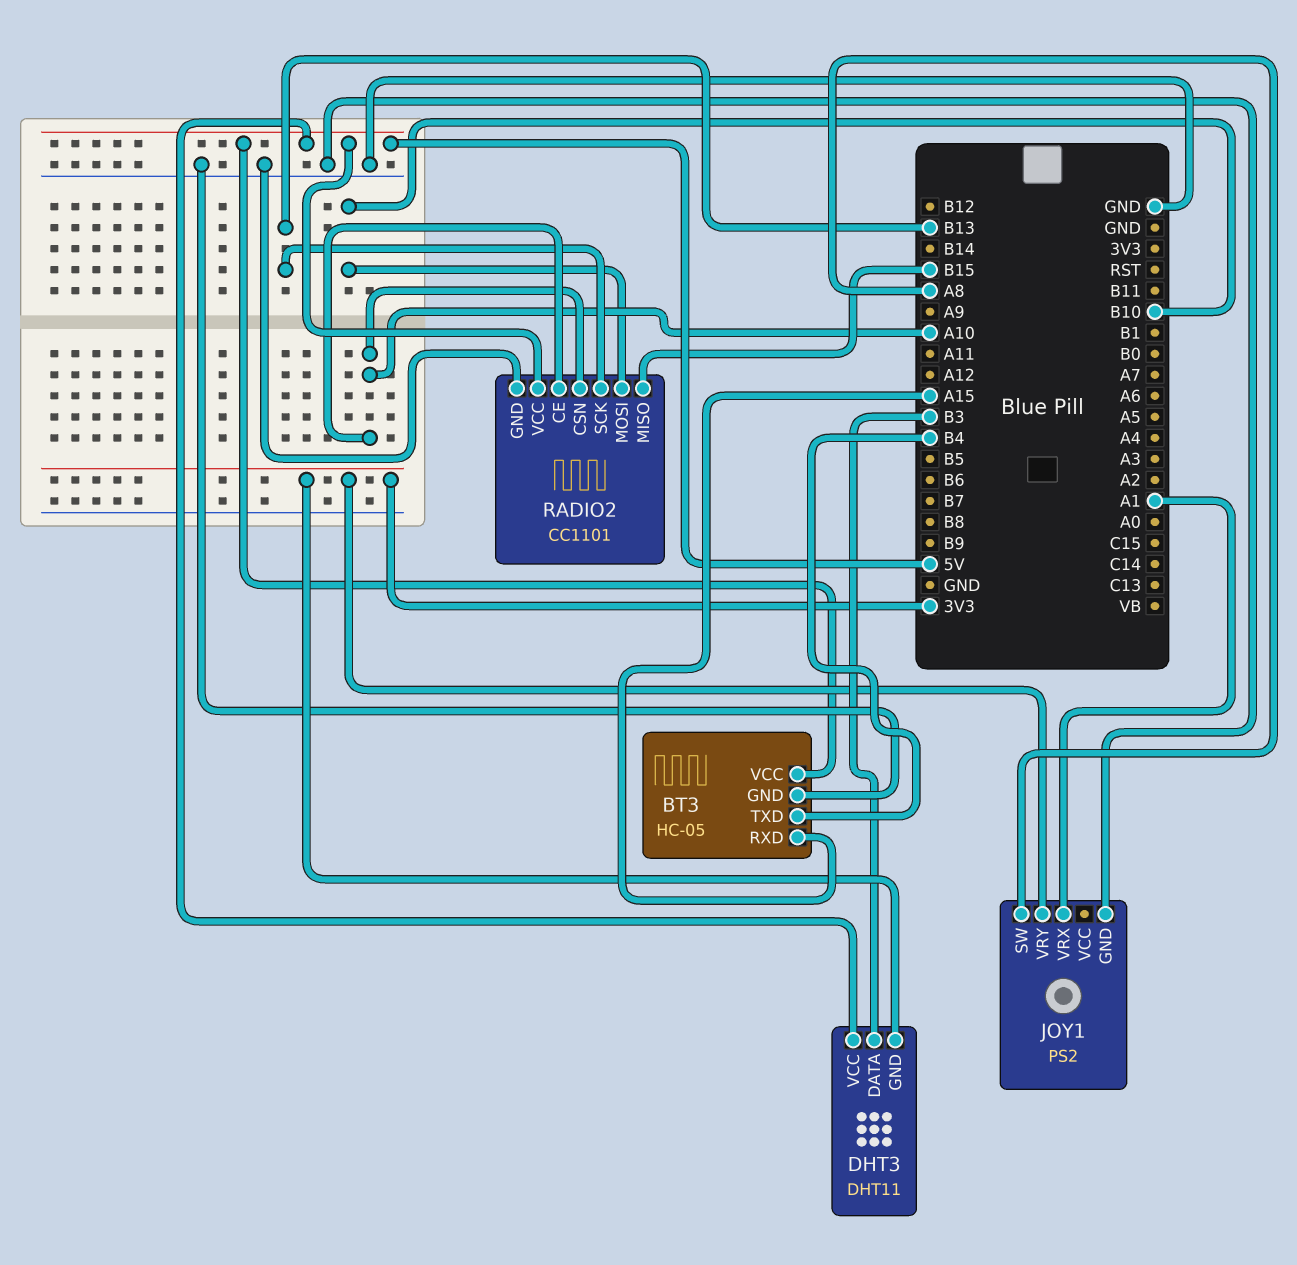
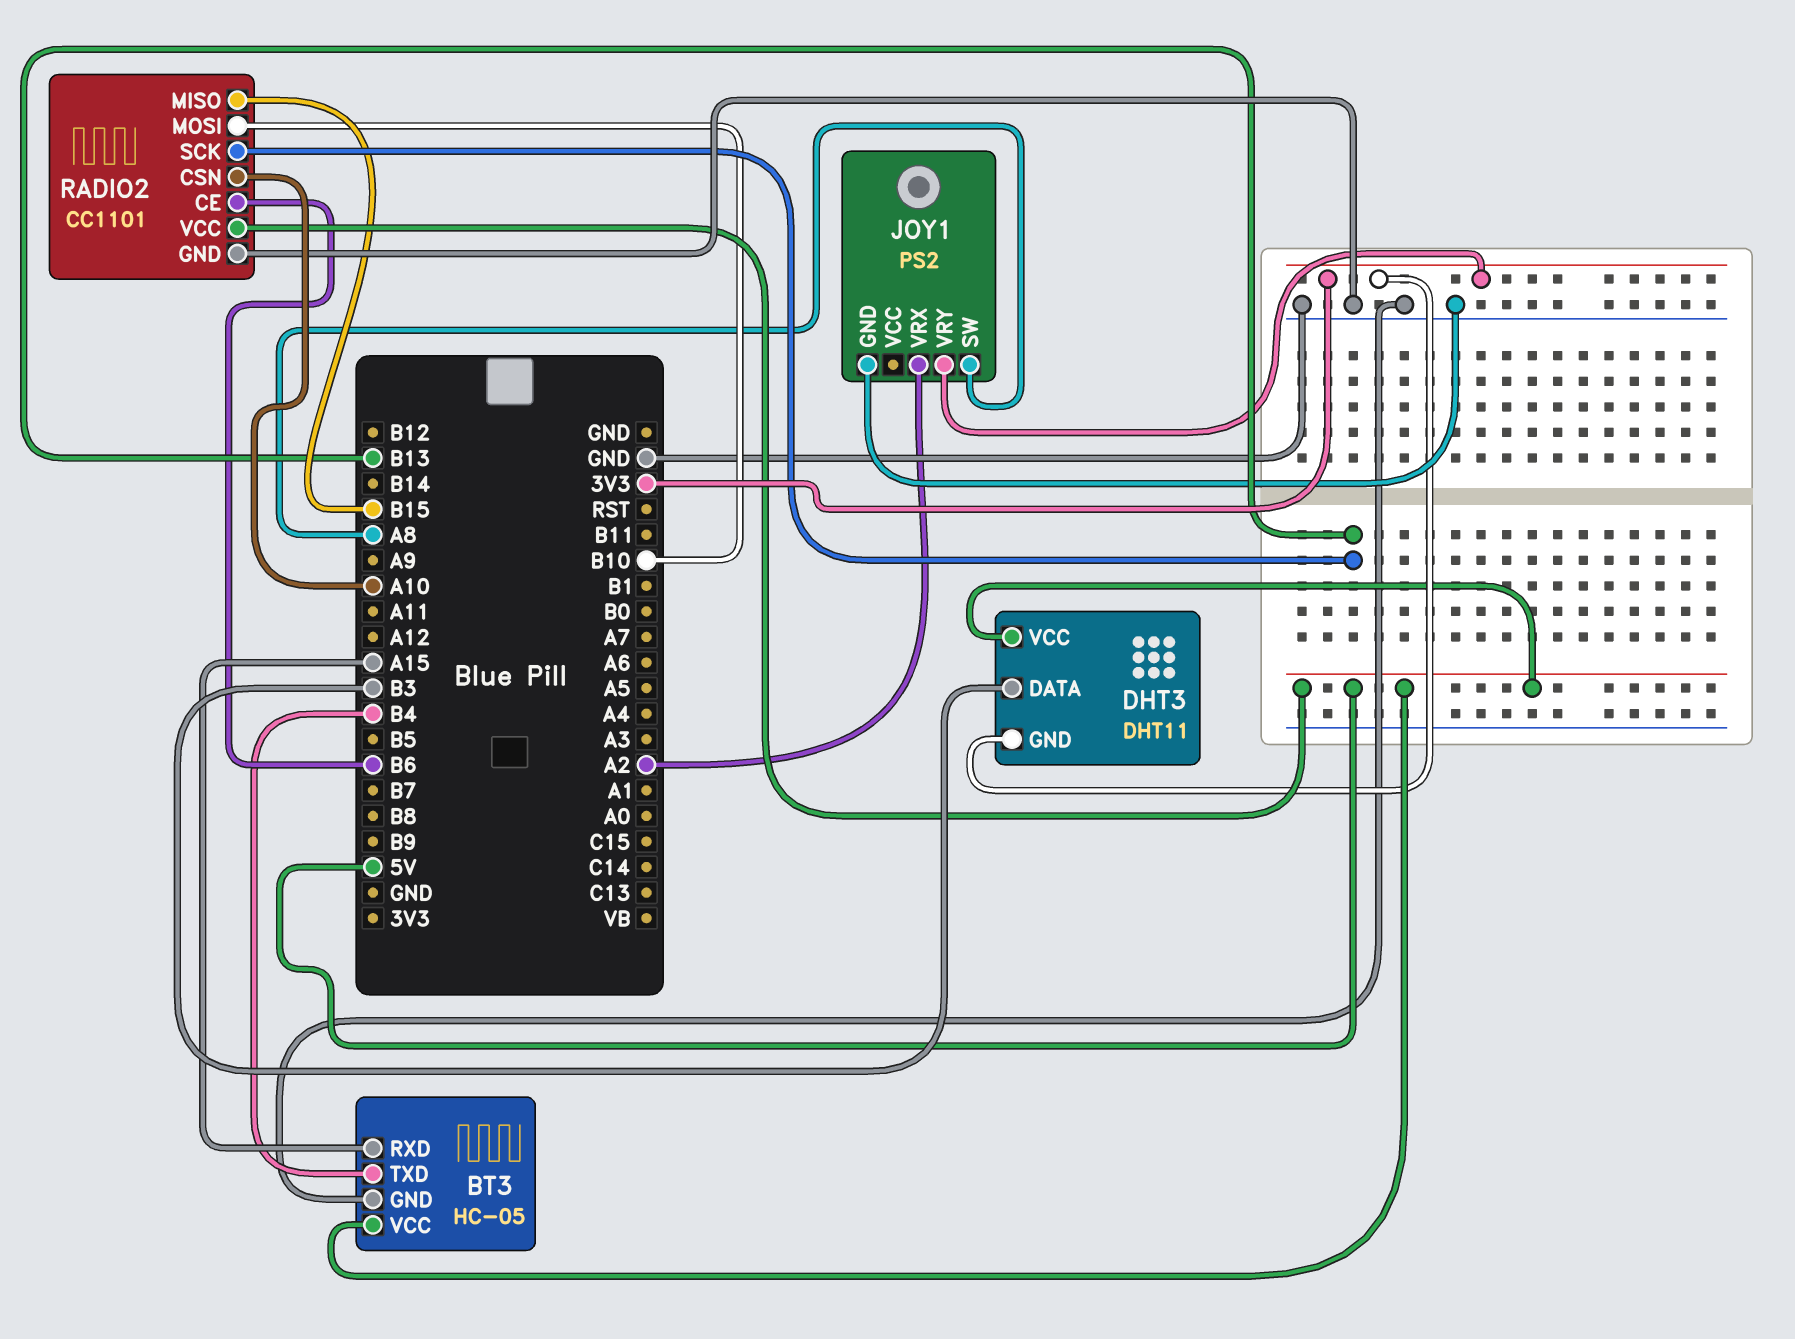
JOY1 pin VRX: A1 -> A2
RADIO2 pin CE: A10 -> B6

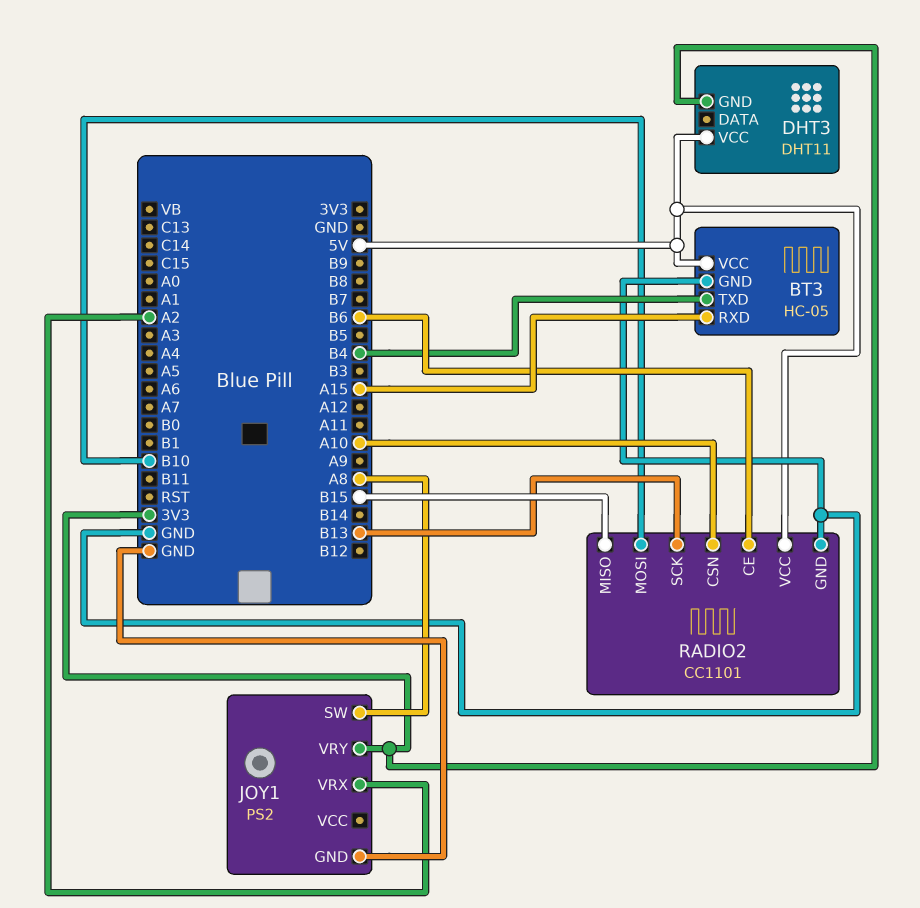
DHT3 pin DATA: B3 -> none

